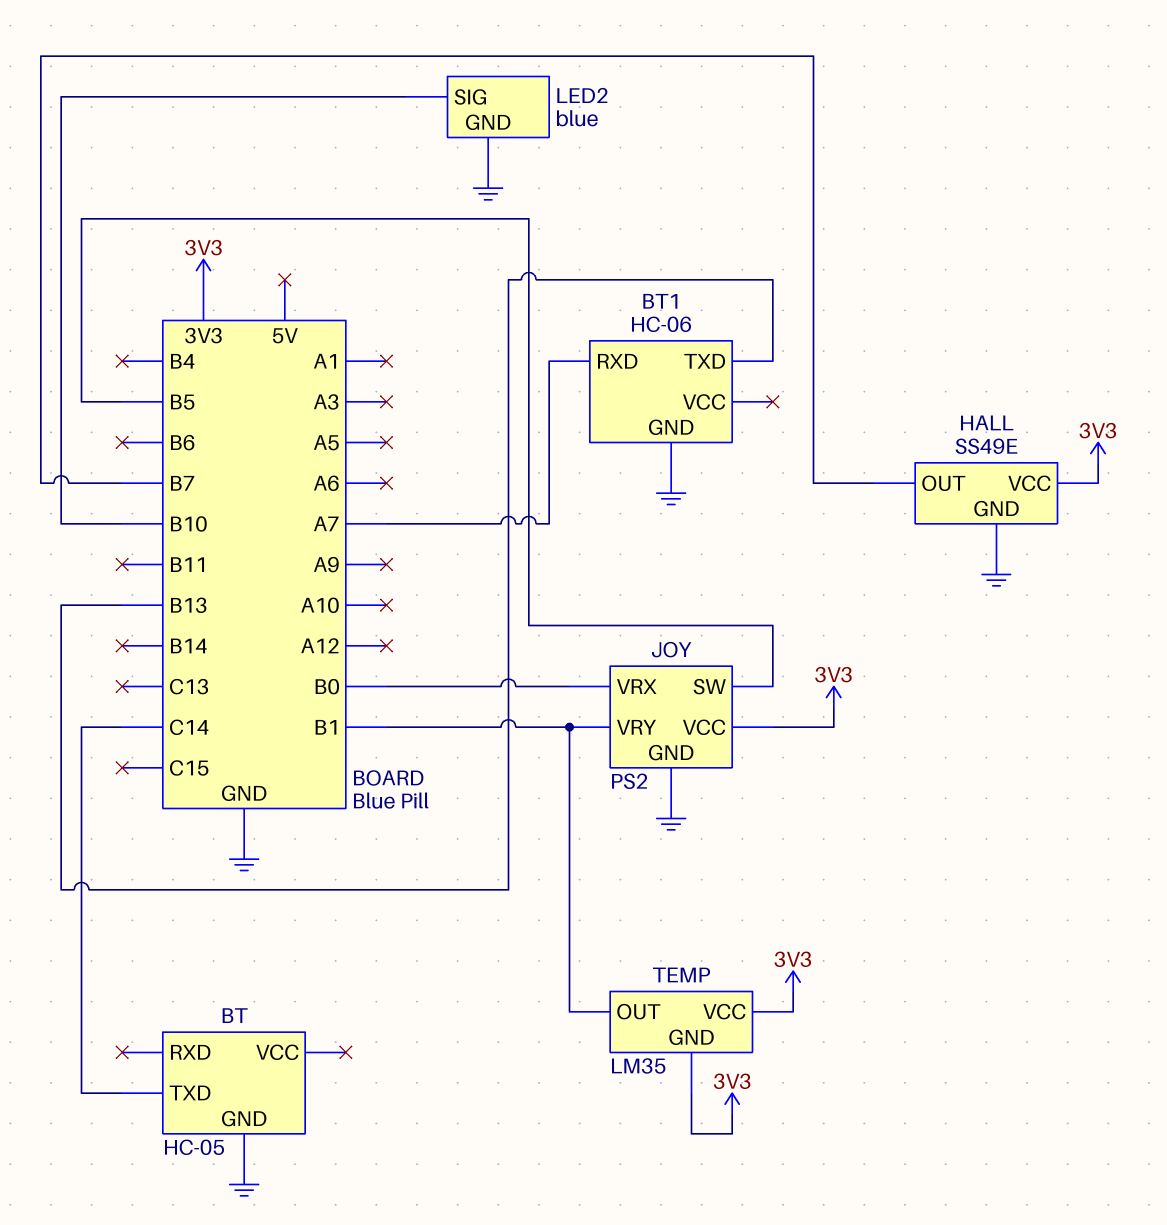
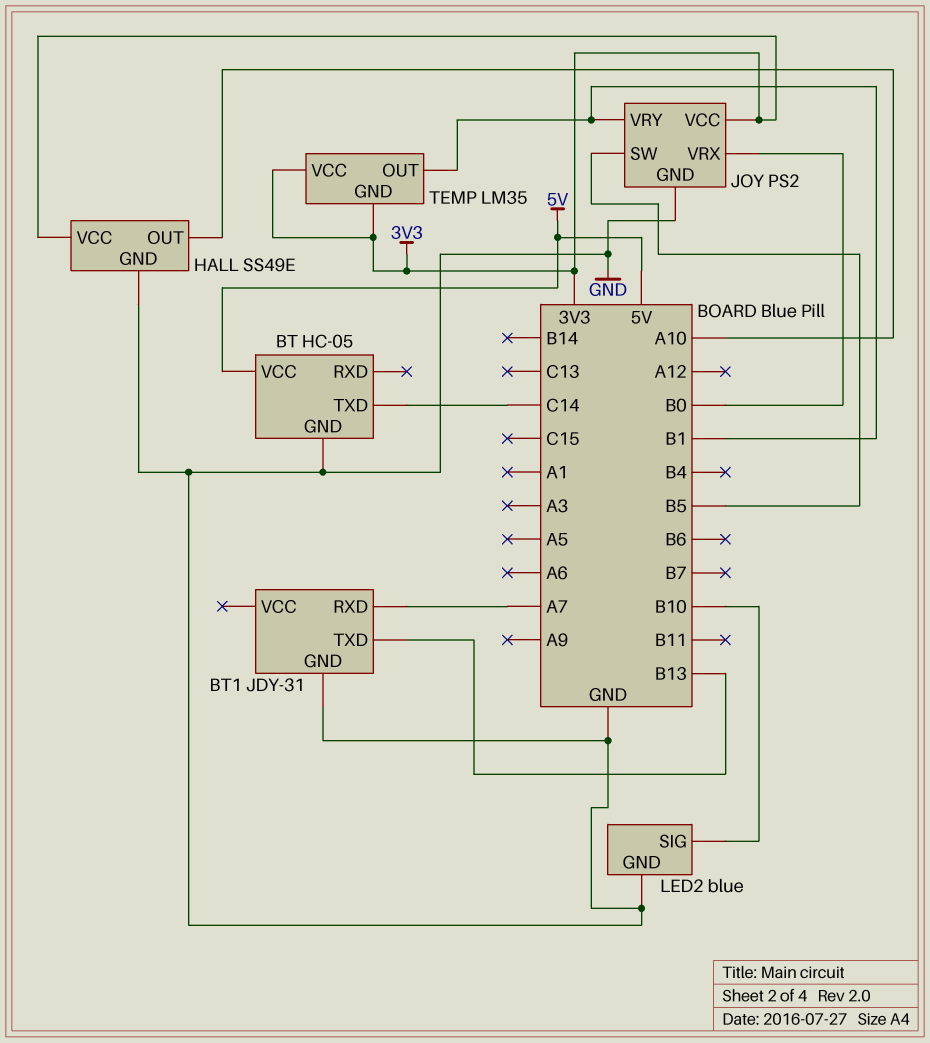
BT pin VCC: none -> 5V
BT1: HC-06 -> JDY-31
HALL pin OUT: B7 -> A10

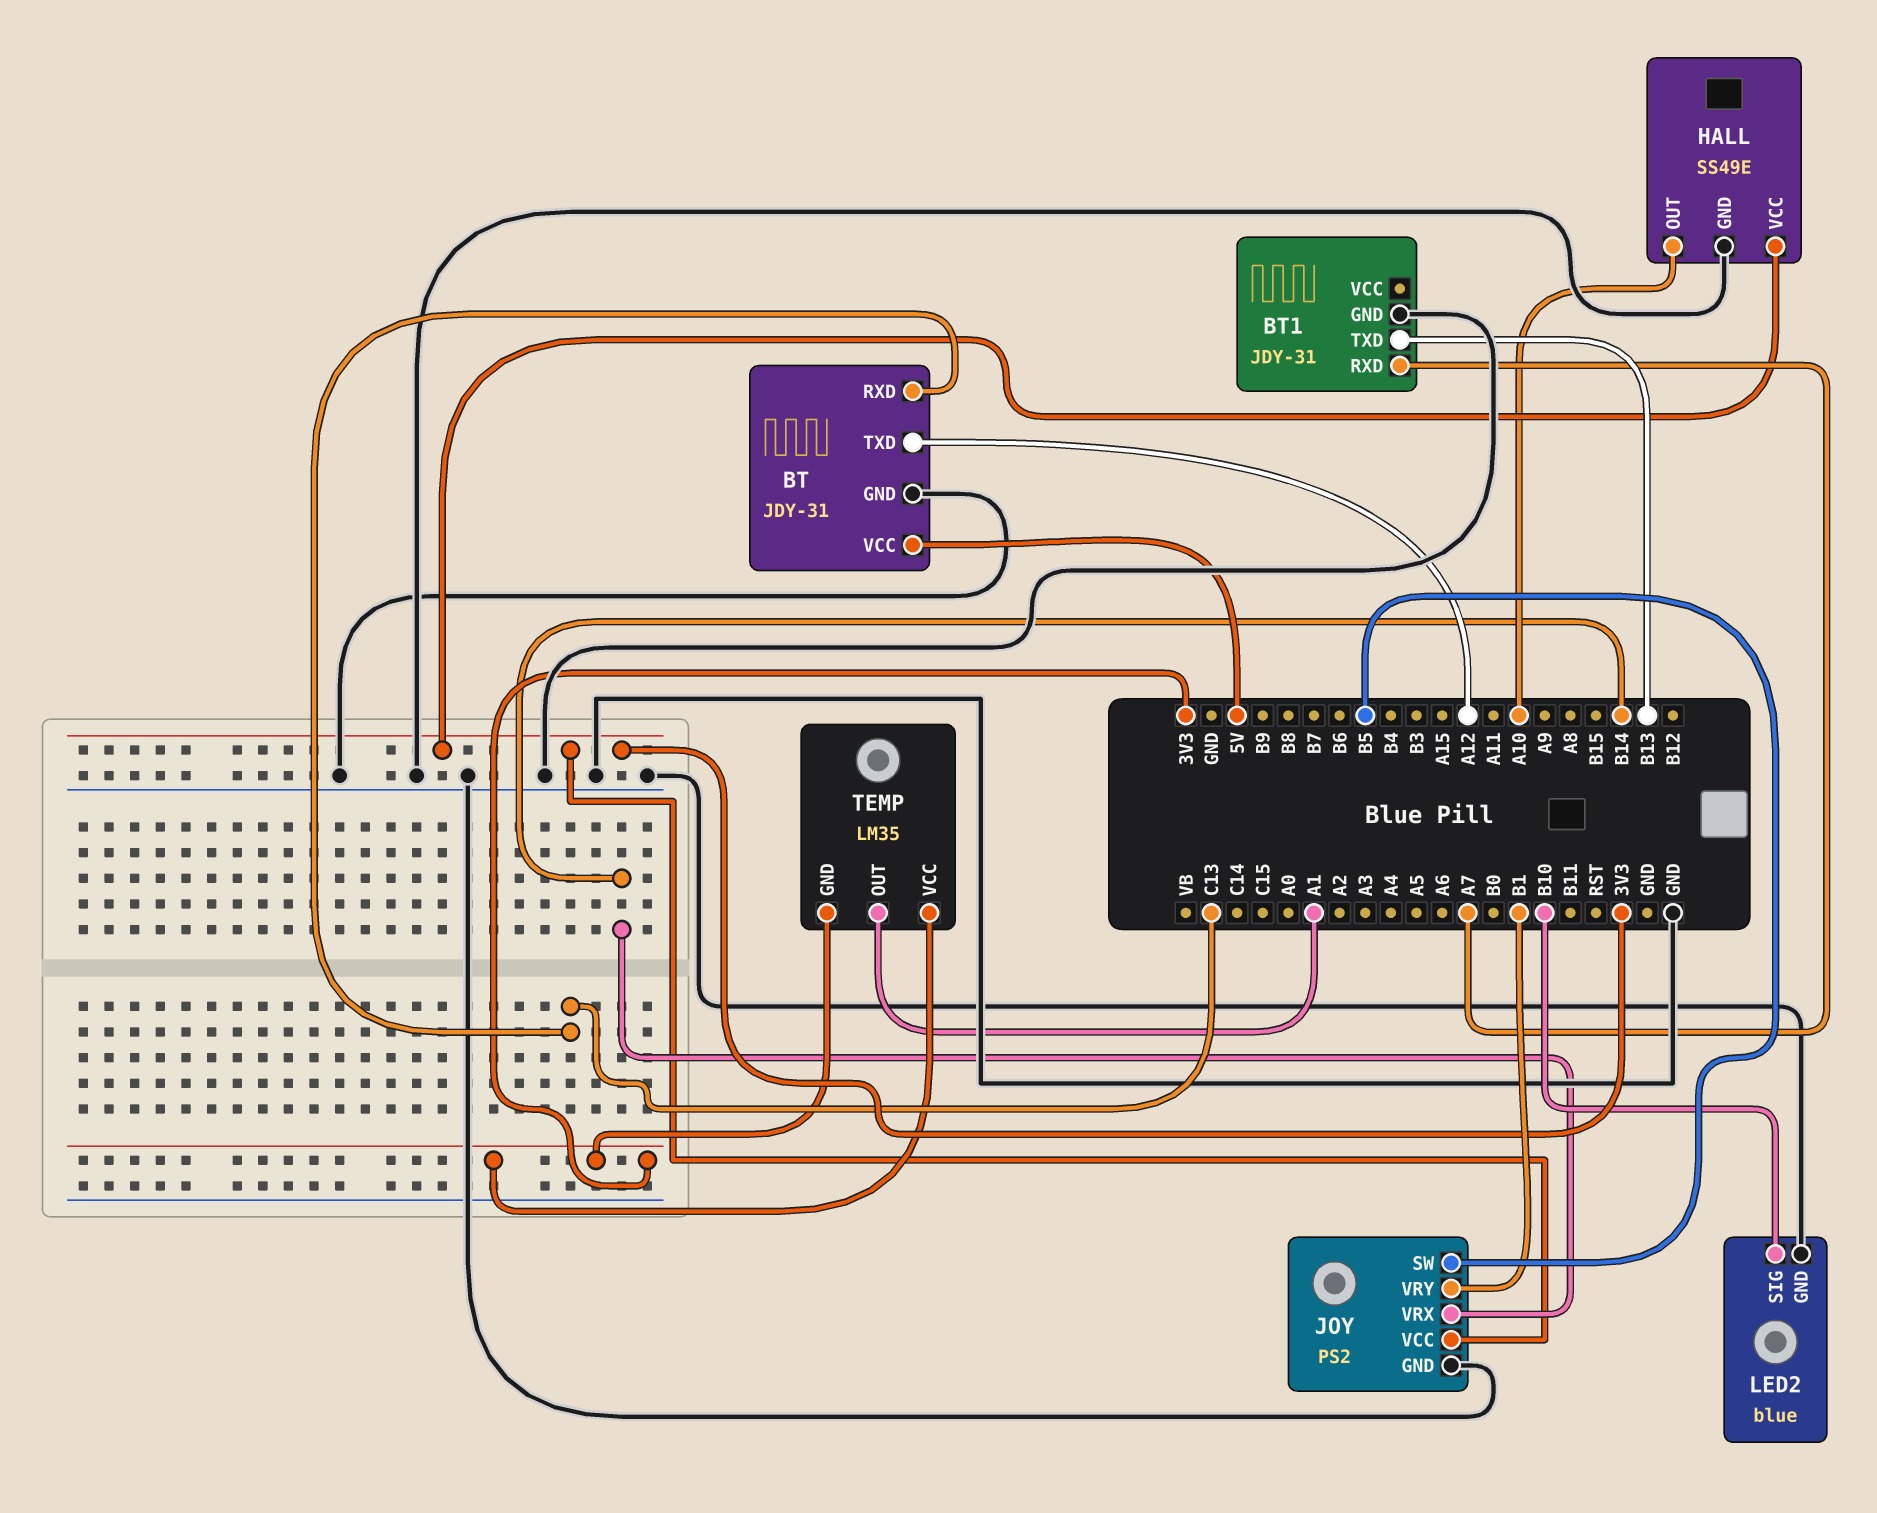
BT: HC-05 -> JDY-31
BT pin RXD: none -> C13
BT pin TXD: C14 -> A12
JOY pin VRX: B0 -> B14
TEMP pin OUT: B1 -> A1

